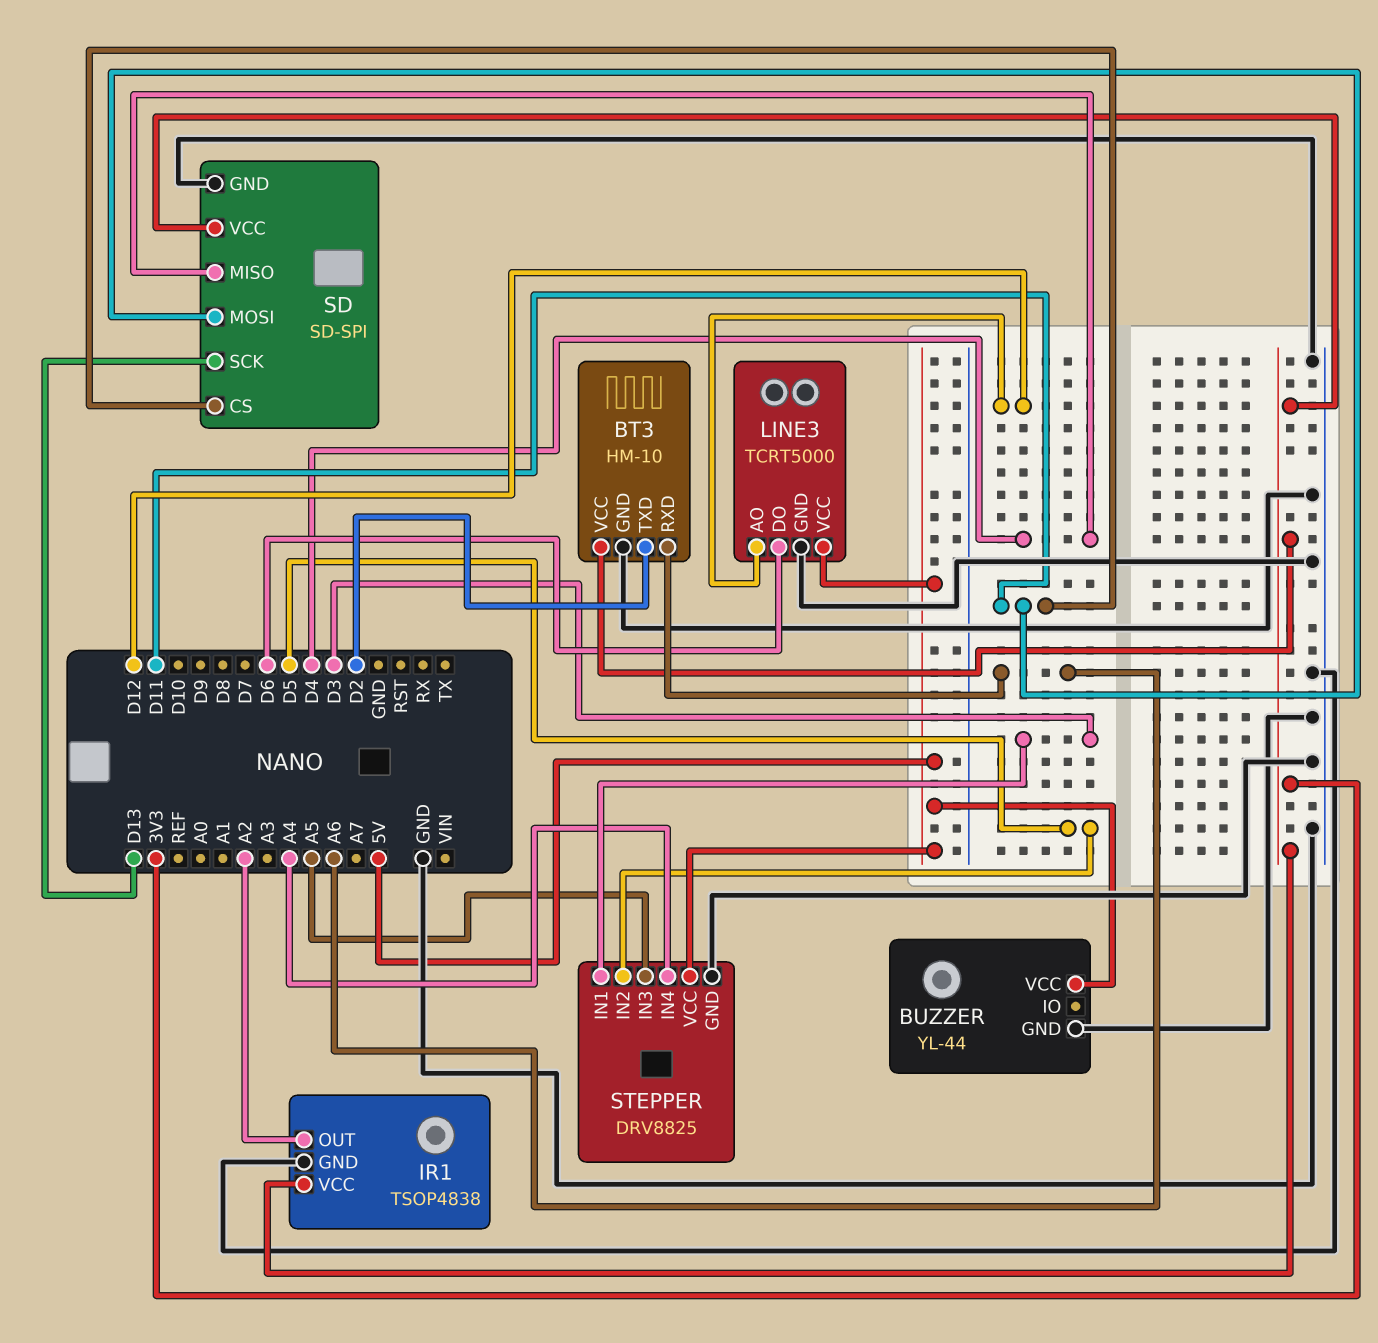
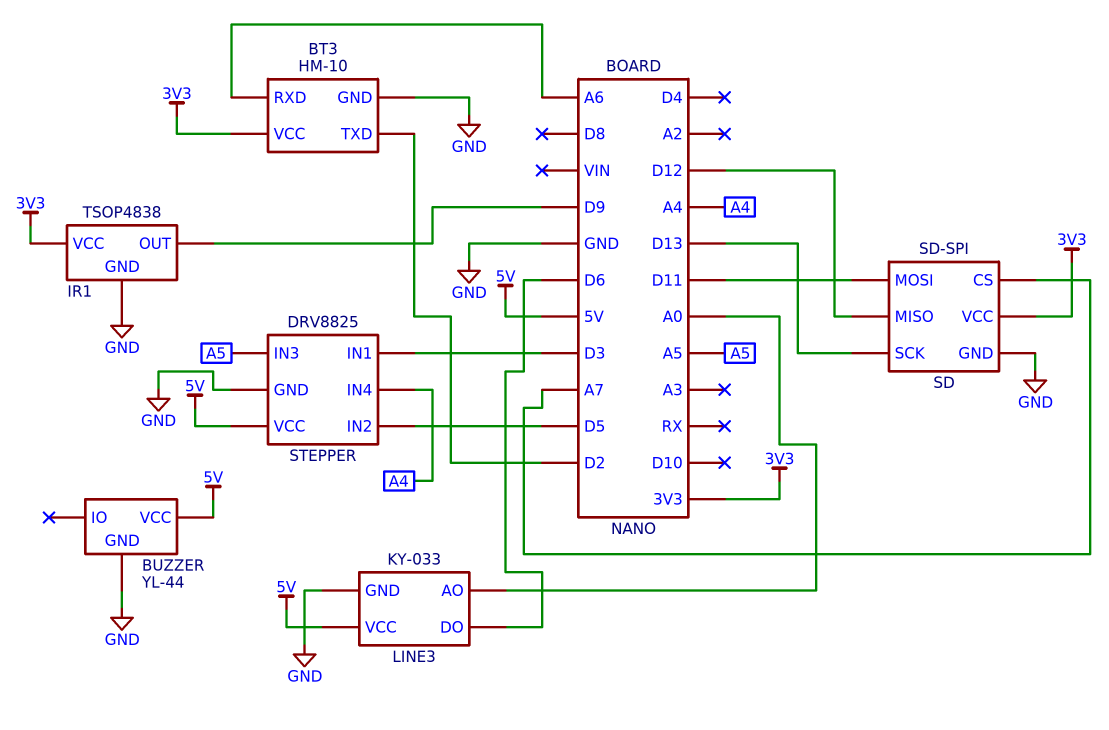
IR1 pin OUT: A2 -> D9
LINE3: TCRT5000 -> KY-033
LINE3 pin AO: D12 -> A0
SD pin CS: D11 -> A7
SD pin MISO: D4 -> D12

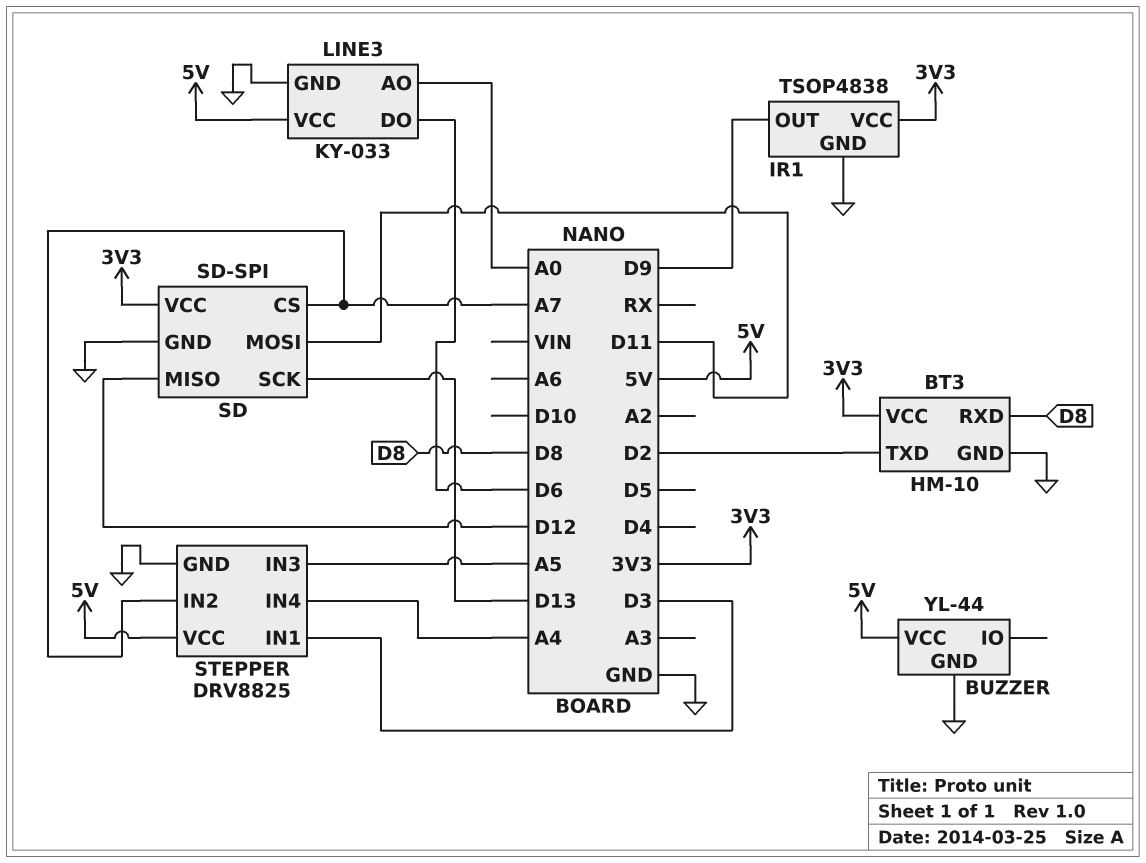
BT3 pin RXD: A6 -> D8
STEPPER pin IN2: D5 -> A7

